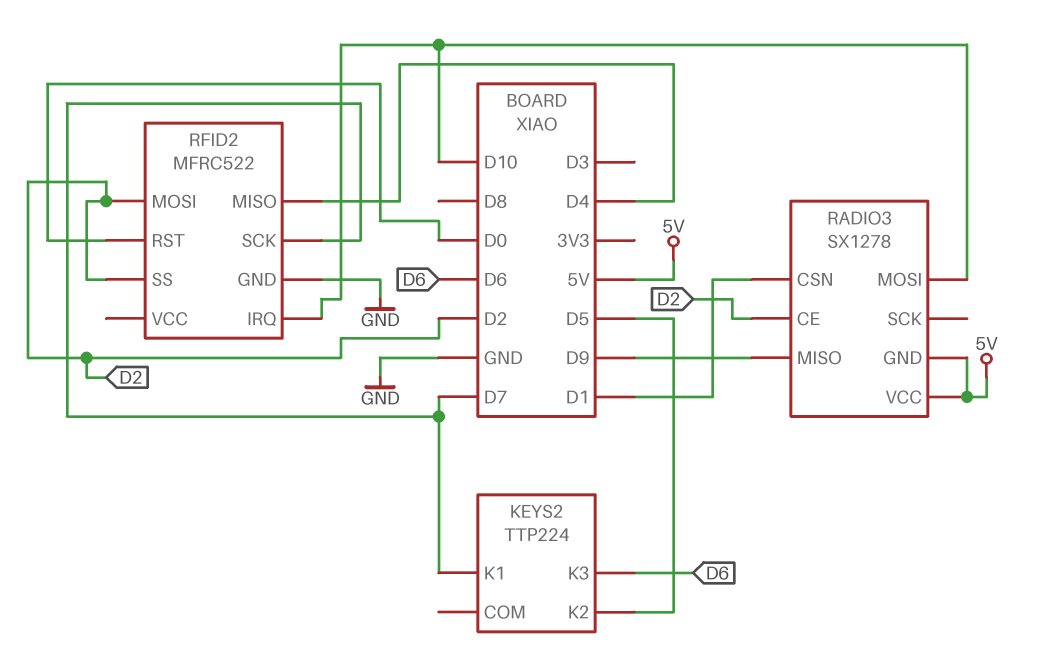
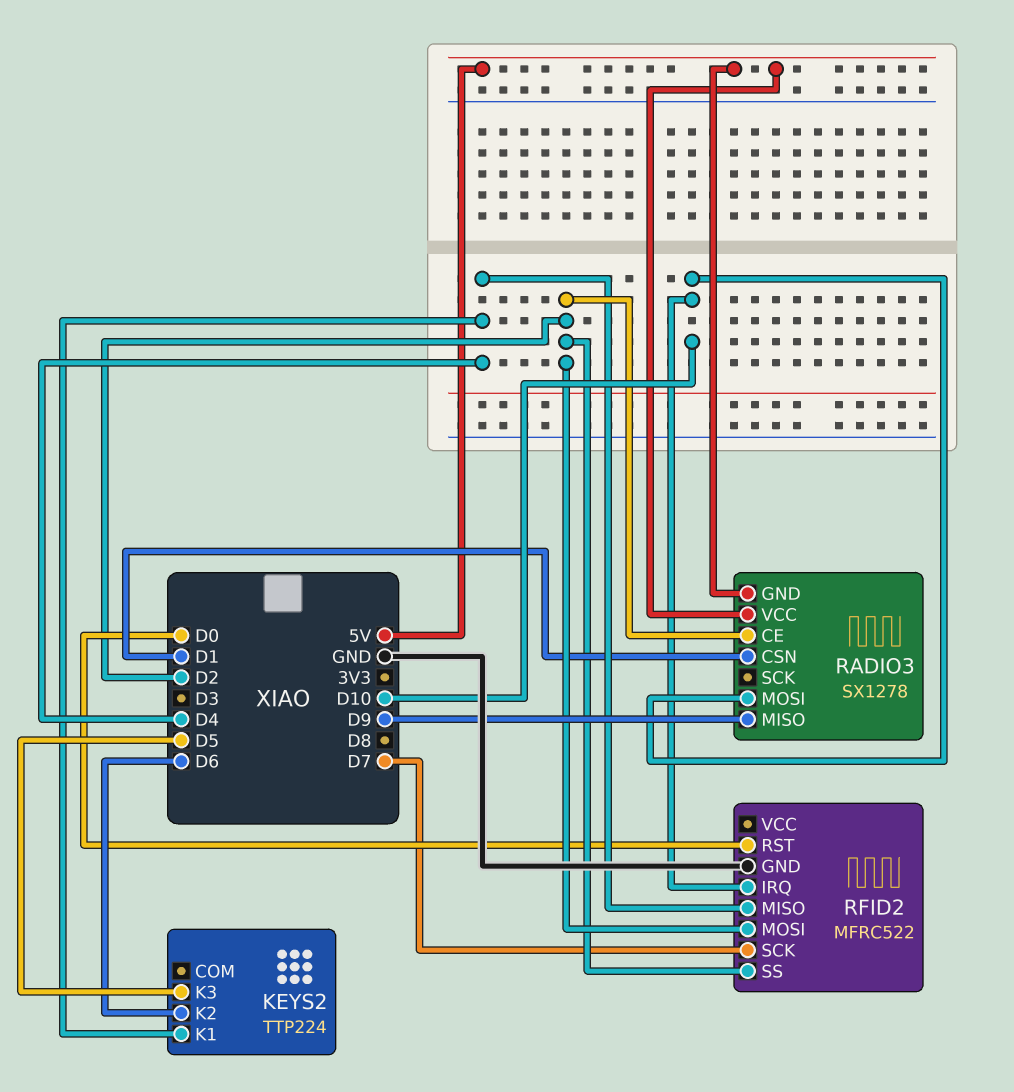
KEYS2 pin K1: D7 -> D4
KEYS2 pin K2: D5 -> D6
KEYS2 pin K3: D6 -> D5

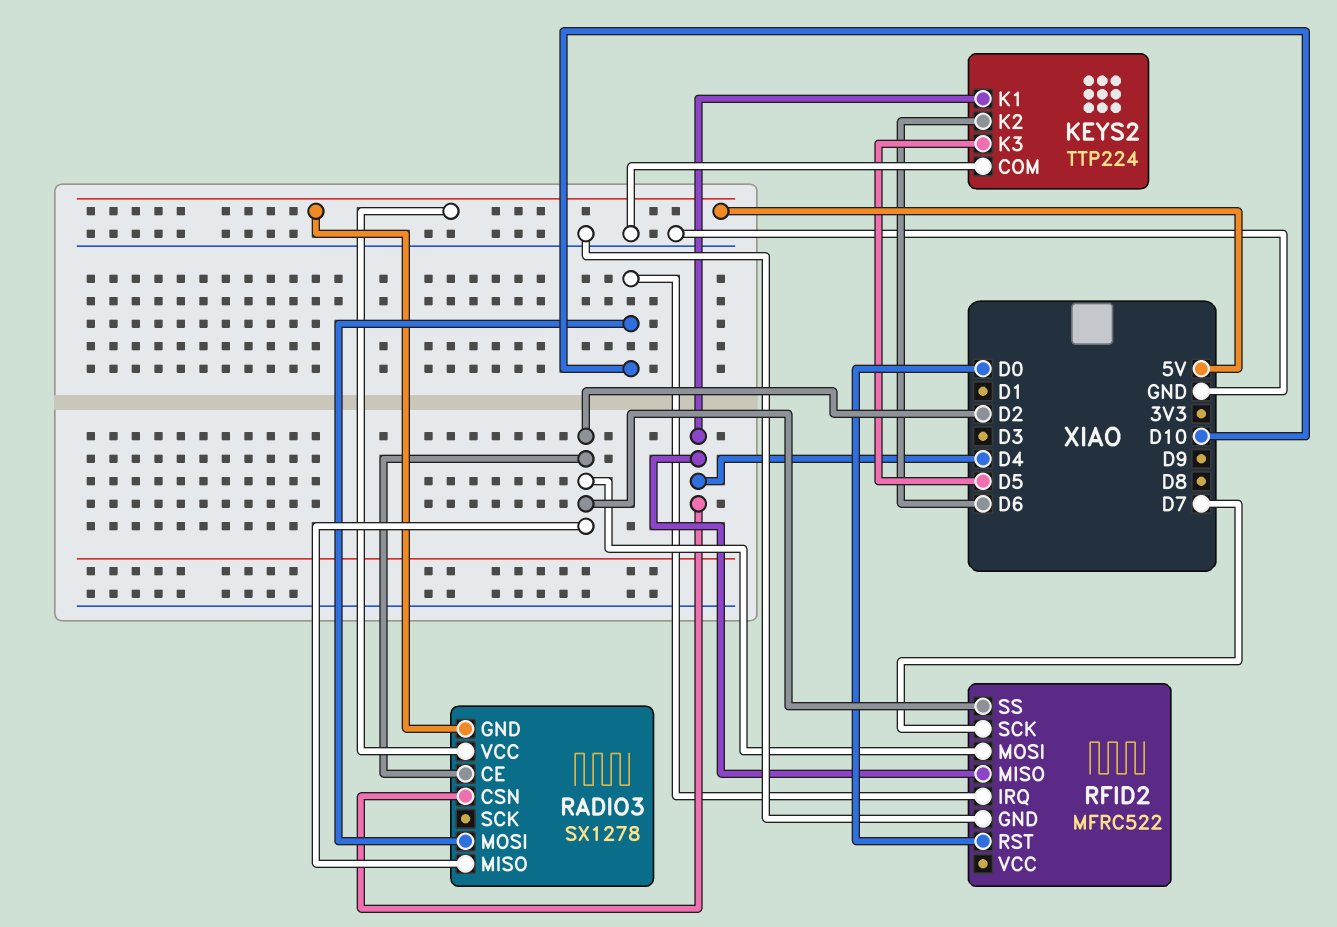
KEYS2 pin COM: none -> GND
RADIO3 pin CSN: D1 -> D4
RADIO3 pin MISO: D9 -> D2

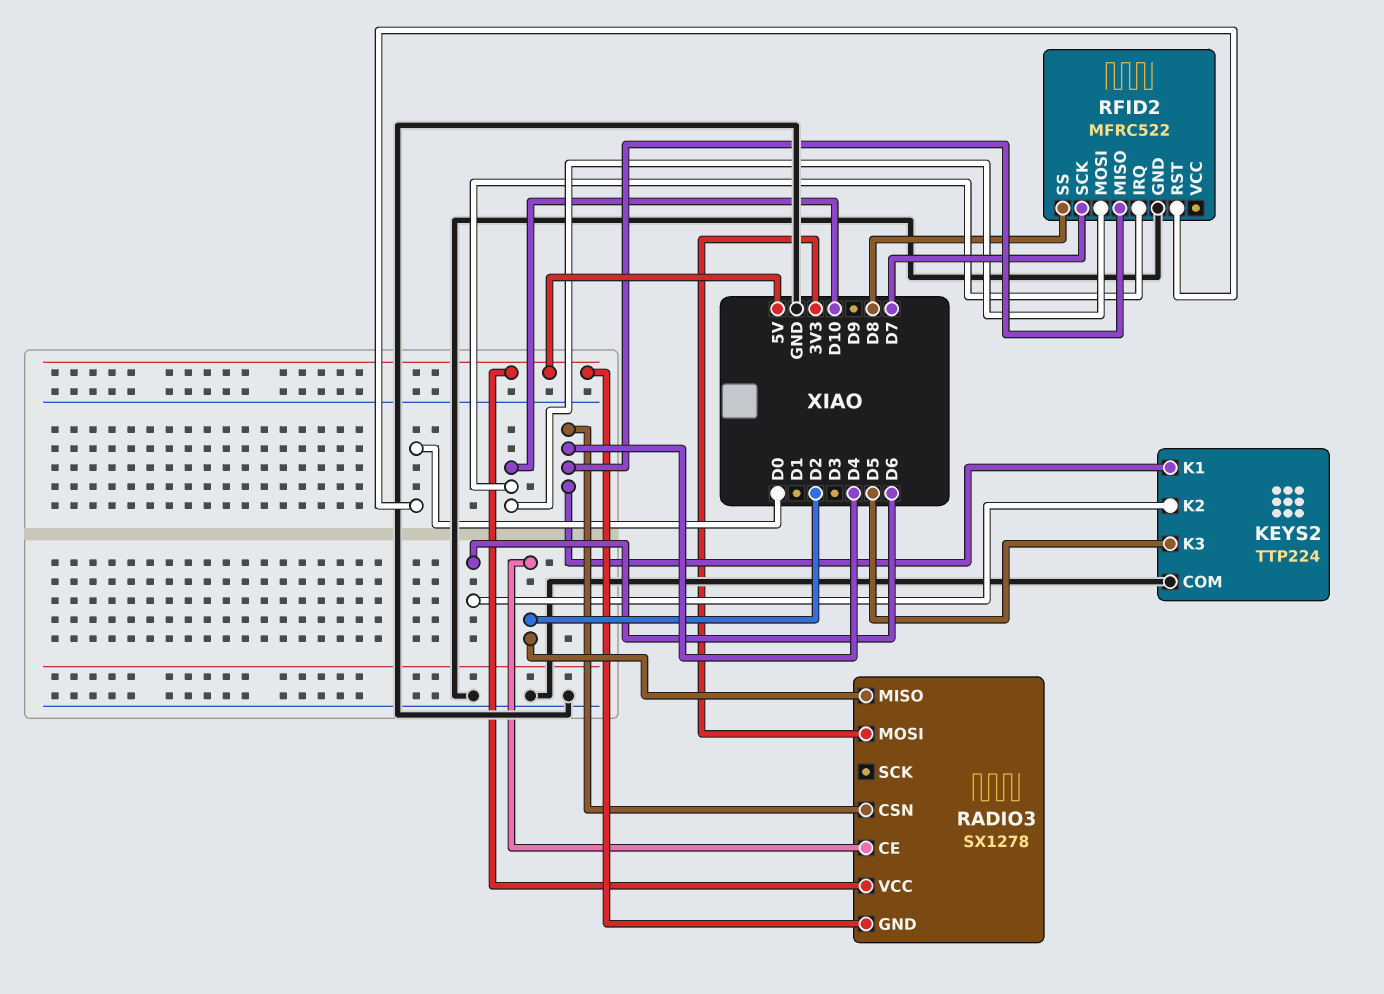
RADIO3 pin MOSI: D10 -> 3V3
RFID2 pin MOSI: D2 -> D10
RFID2 pin SS: D2 -> D8

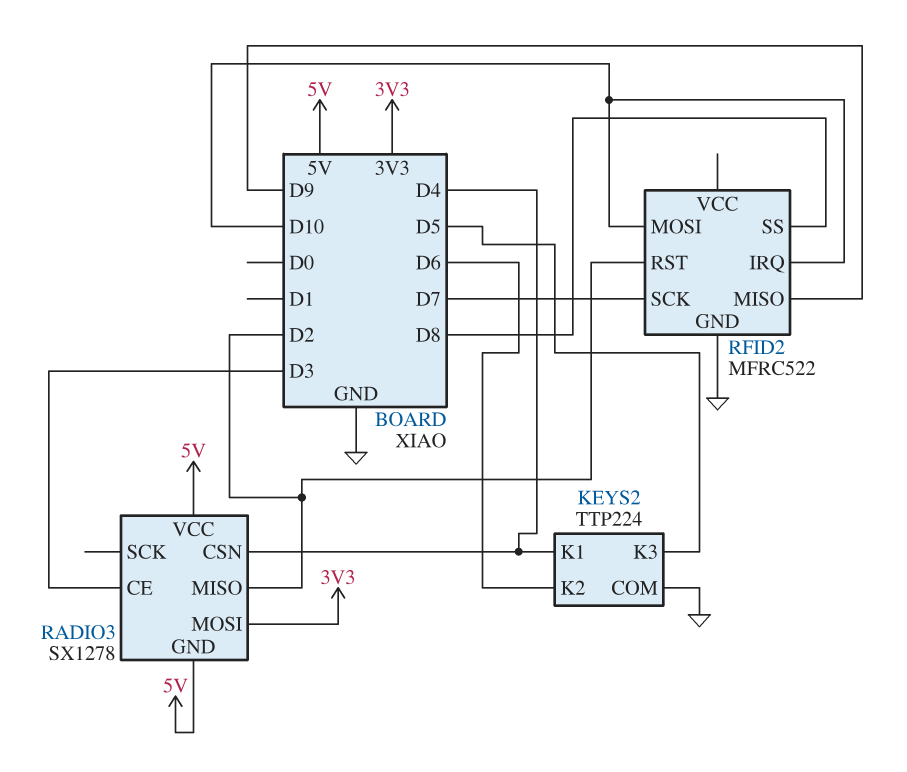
RADIO3 pin CE: D2 -> D3
RFID2 pin MISO: D4 -> D9
RFID2 pin RST: D0 -> D2

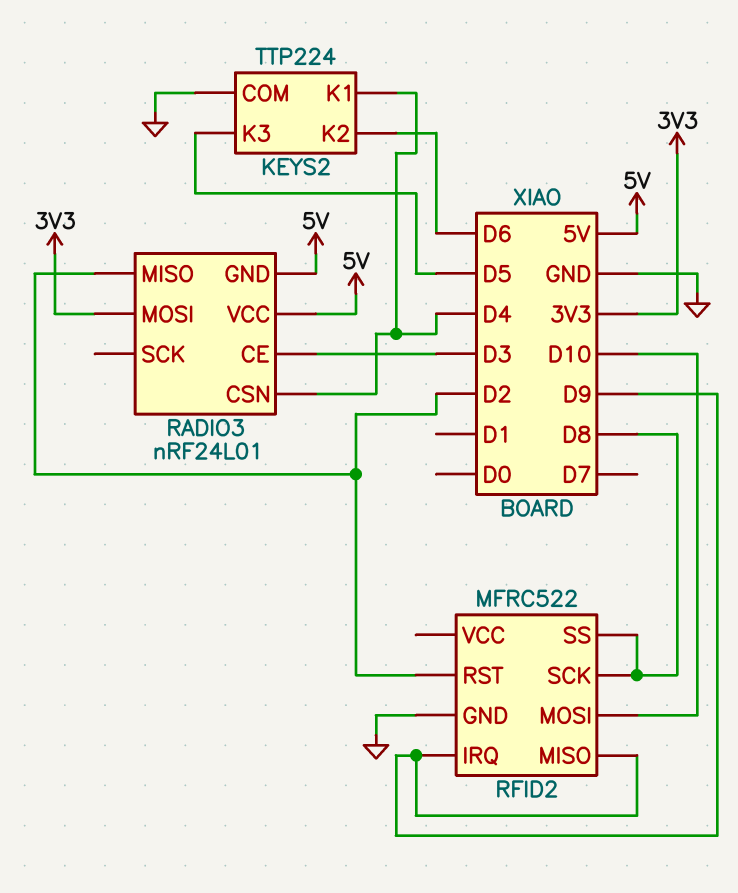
RADIO3: SX1278 -> nRF24L01
RFID2 pin IRQ: D10 -> D9
RFID2 pin SCK: D7 -> D8

